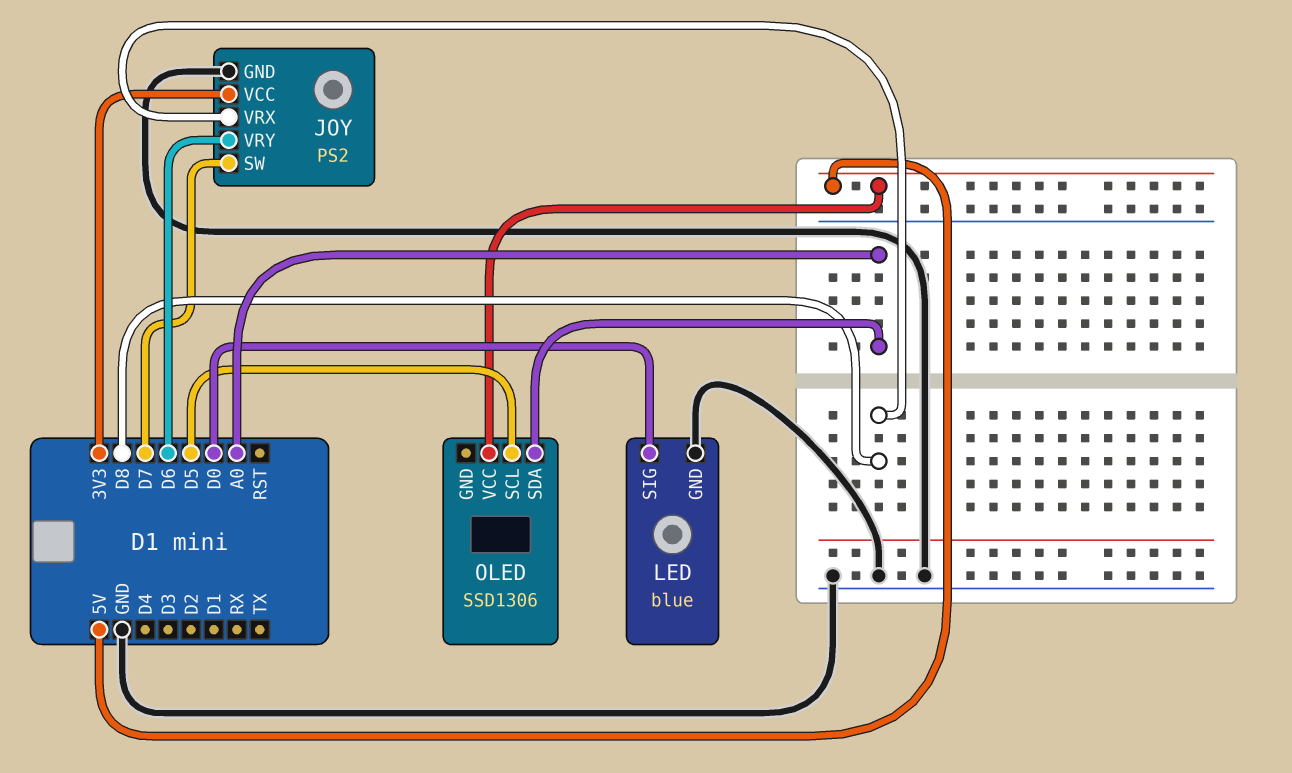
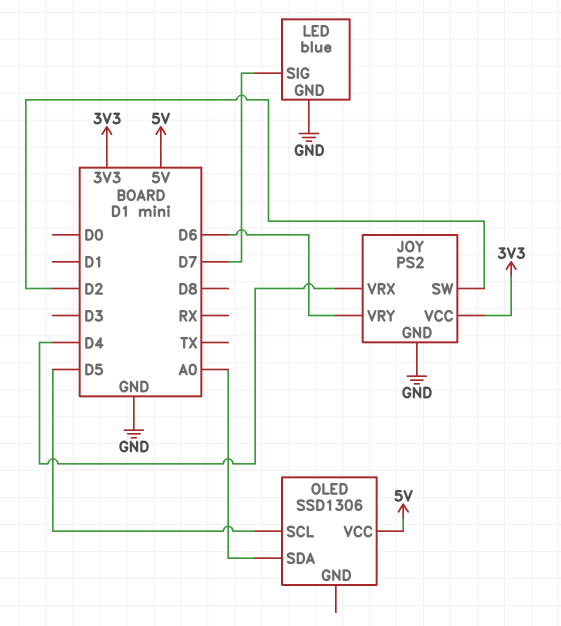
JOY pin SW: D7 -> D2
JOY pin VRX: D8 -> D4
LED pin SIG: D0 -> D7

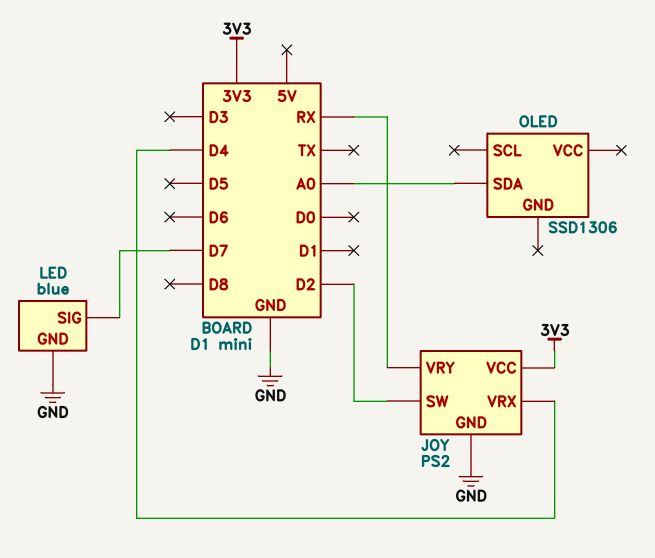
JOY pin VRY: D6 -> RX
OLED pin SCL: D5 -> none
OLED pin VCC: 5V -> none

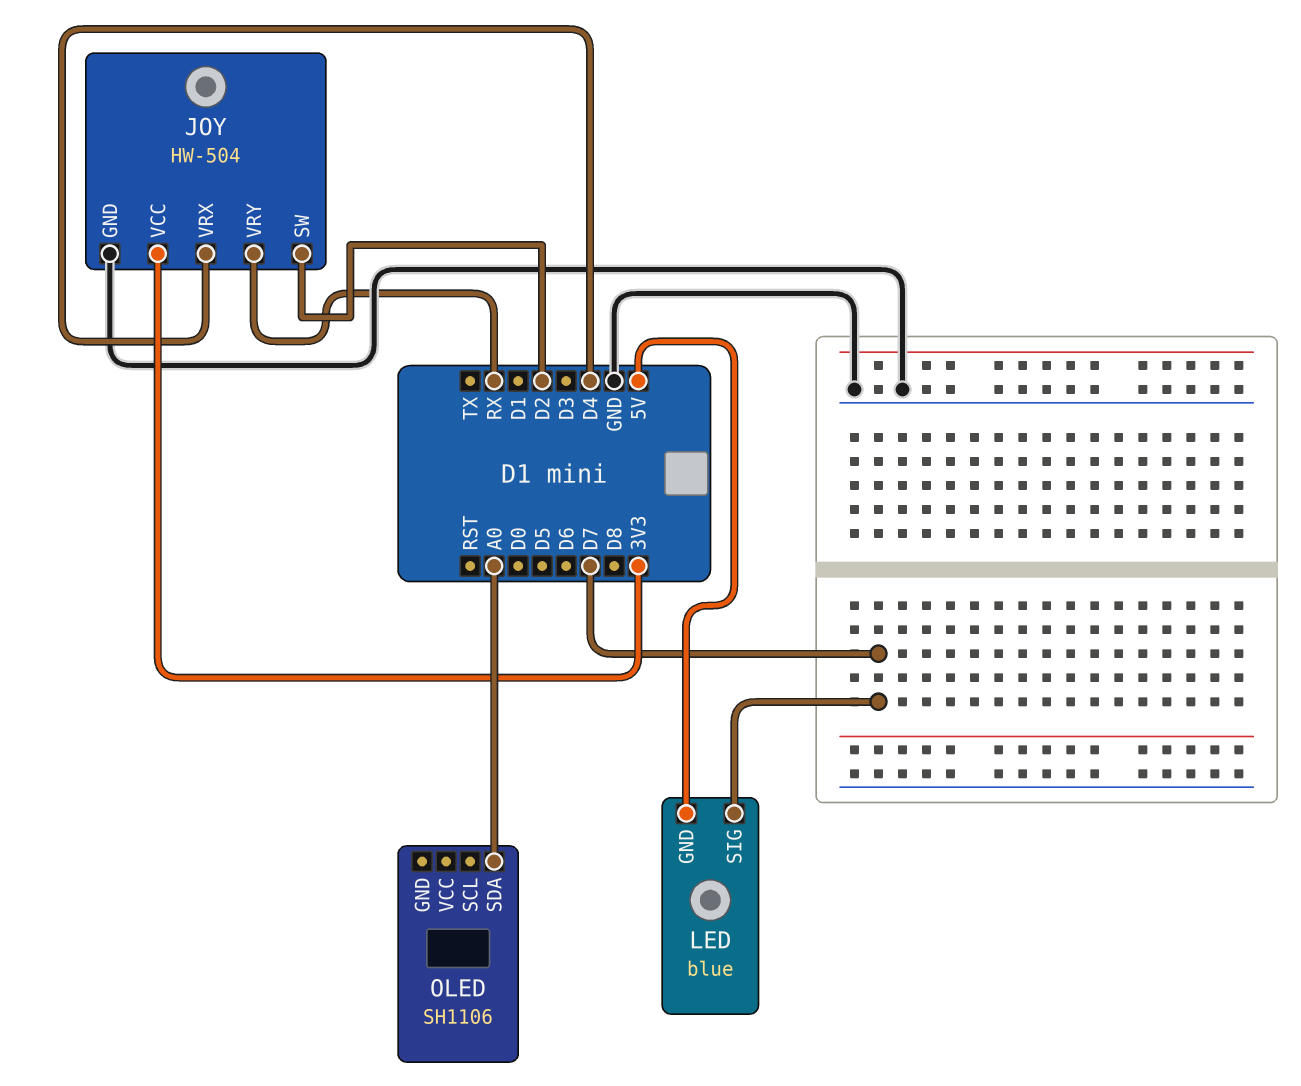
JOY: PS2 -> HW-504
LED pin GND: GND -> 5V
OLED: SSD1306 -> SH1106

